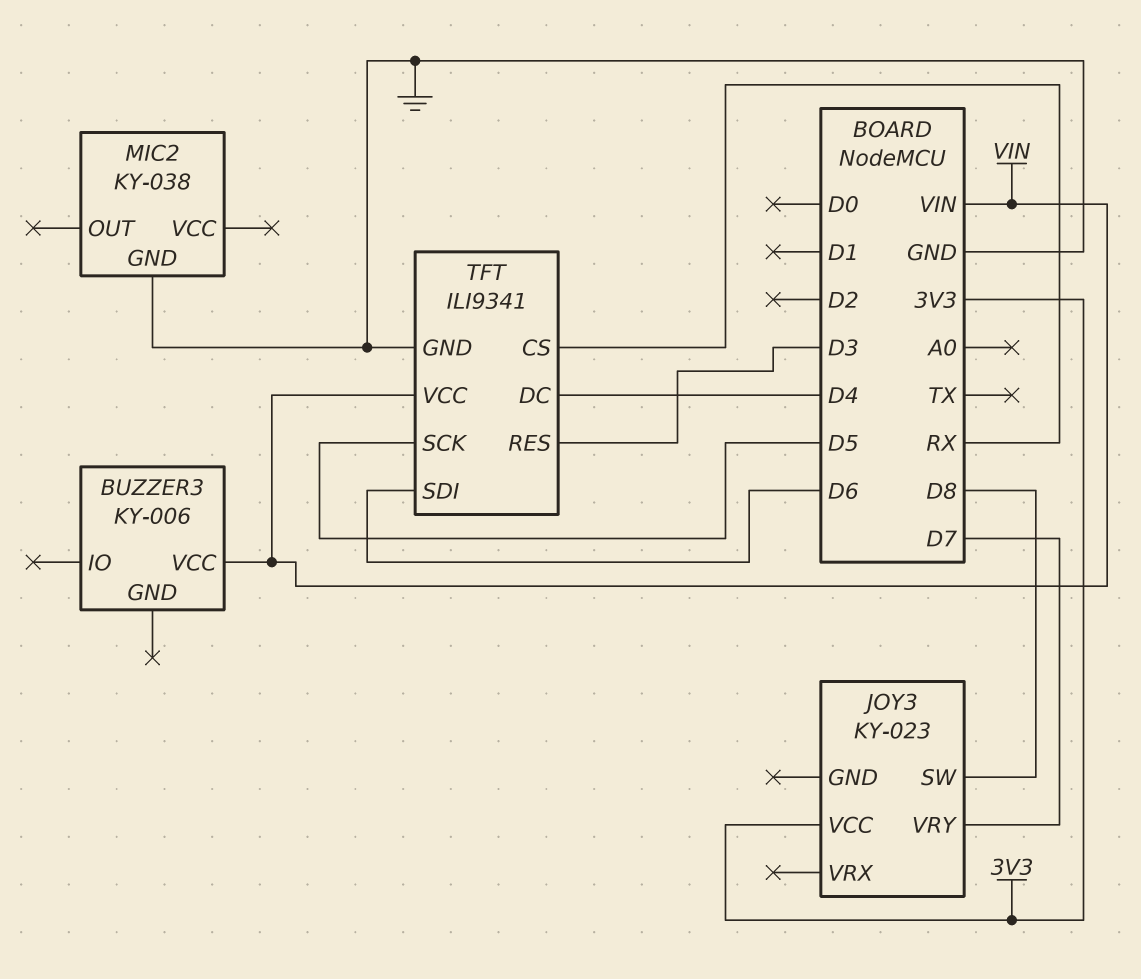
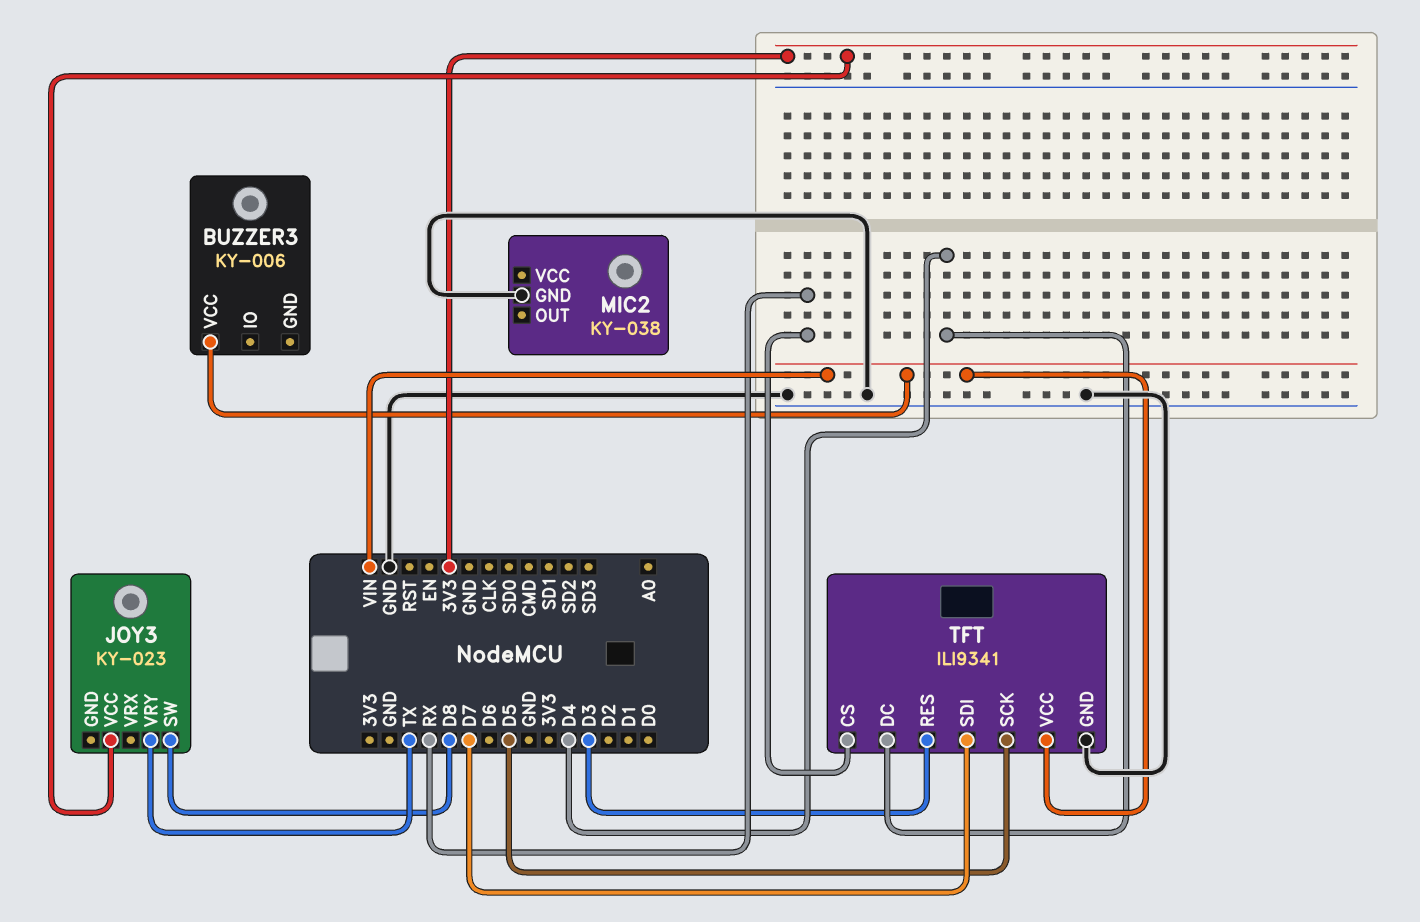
JOY3 pin VRY: D7 -> TX
TFT pin SDI: D6 -> D7

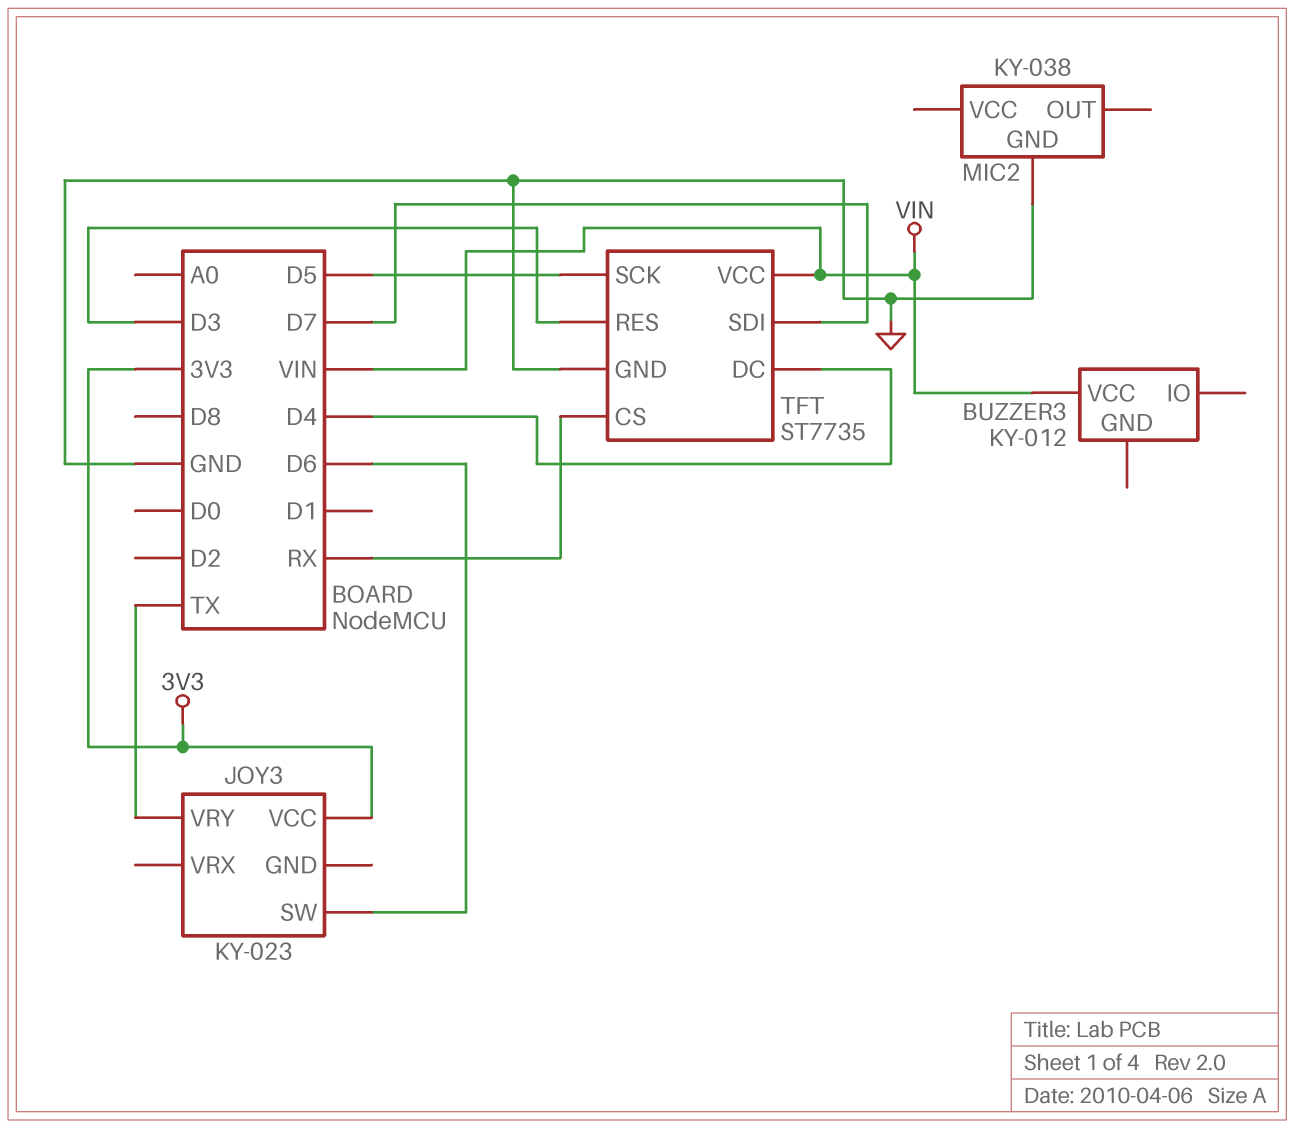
BUZZER3: KY-006 -> KY-012
JOY3 pin SW: D8 -> D6
TFT: ILI9341 -> ST7735

